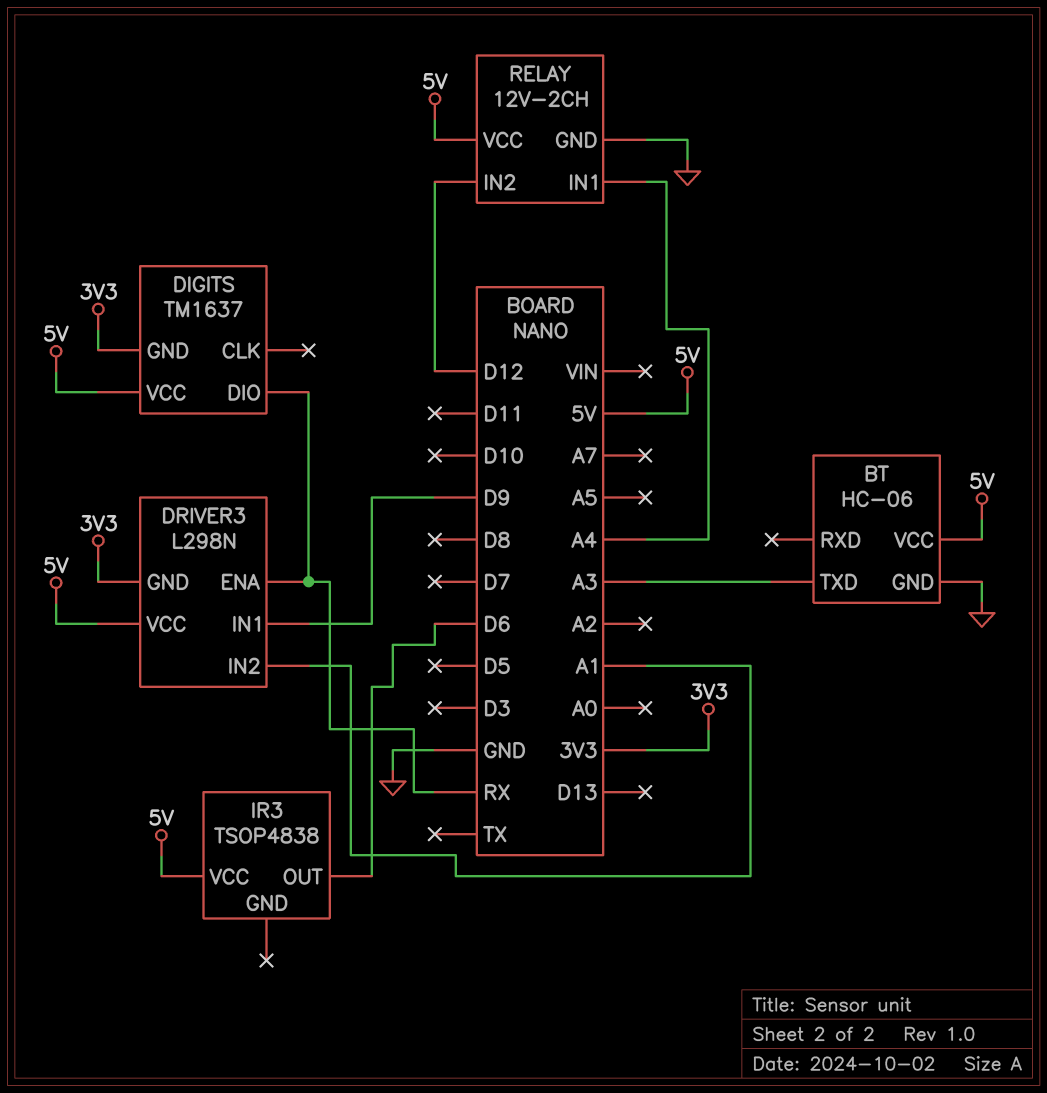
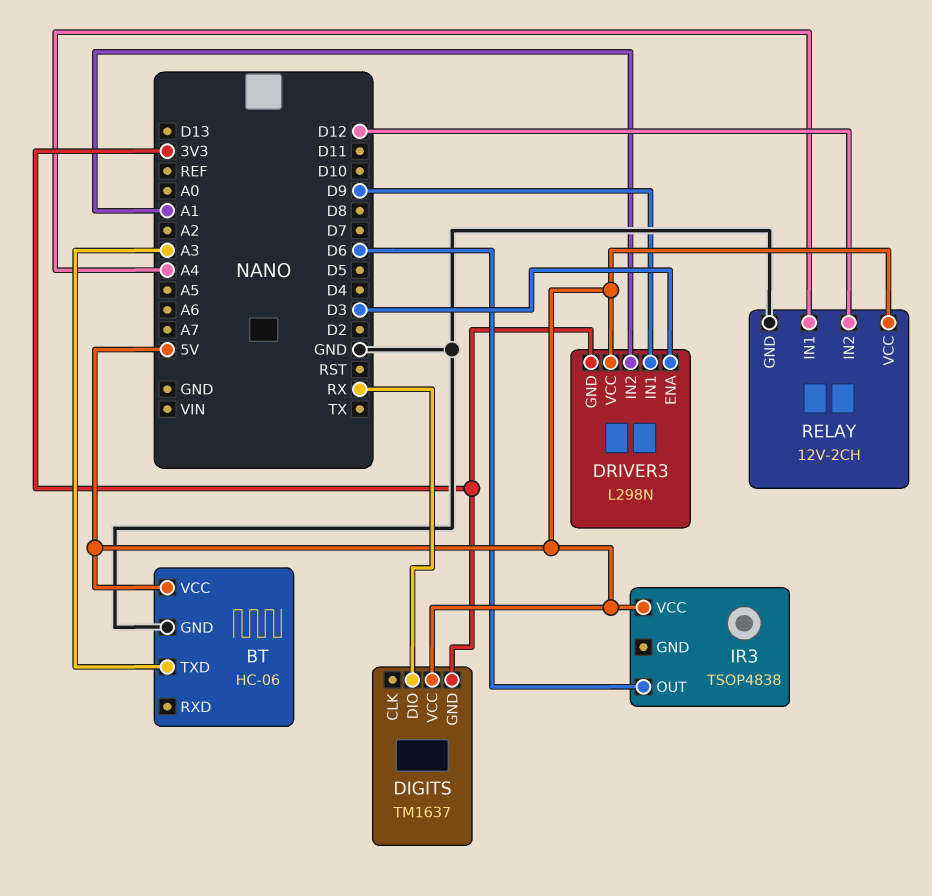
DRIVER3 pin ENA: RX -> D3

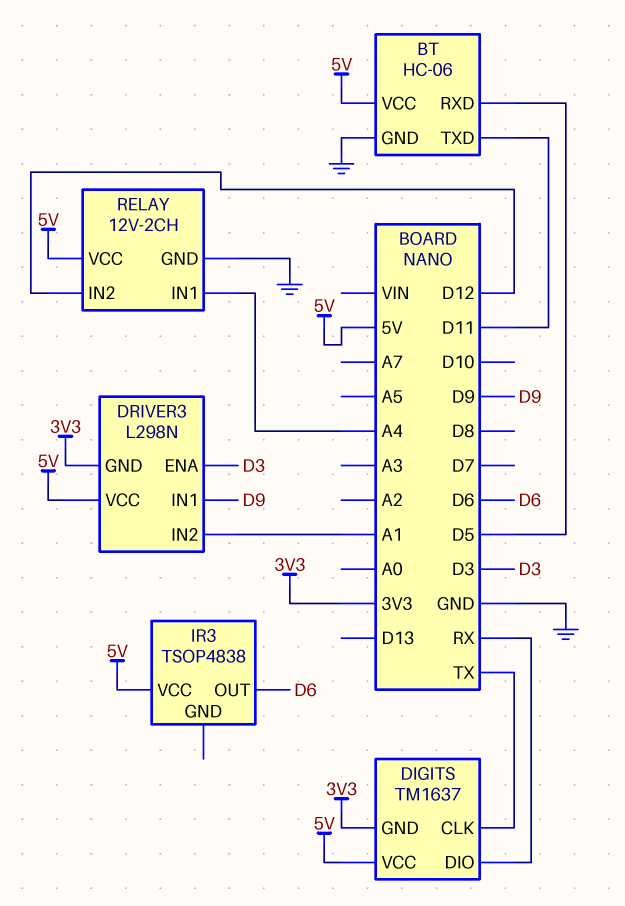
BT pin RXD: none -> D5
BT pin TXD: A3 -> D11
DIGITS pin CLK: none -> TX

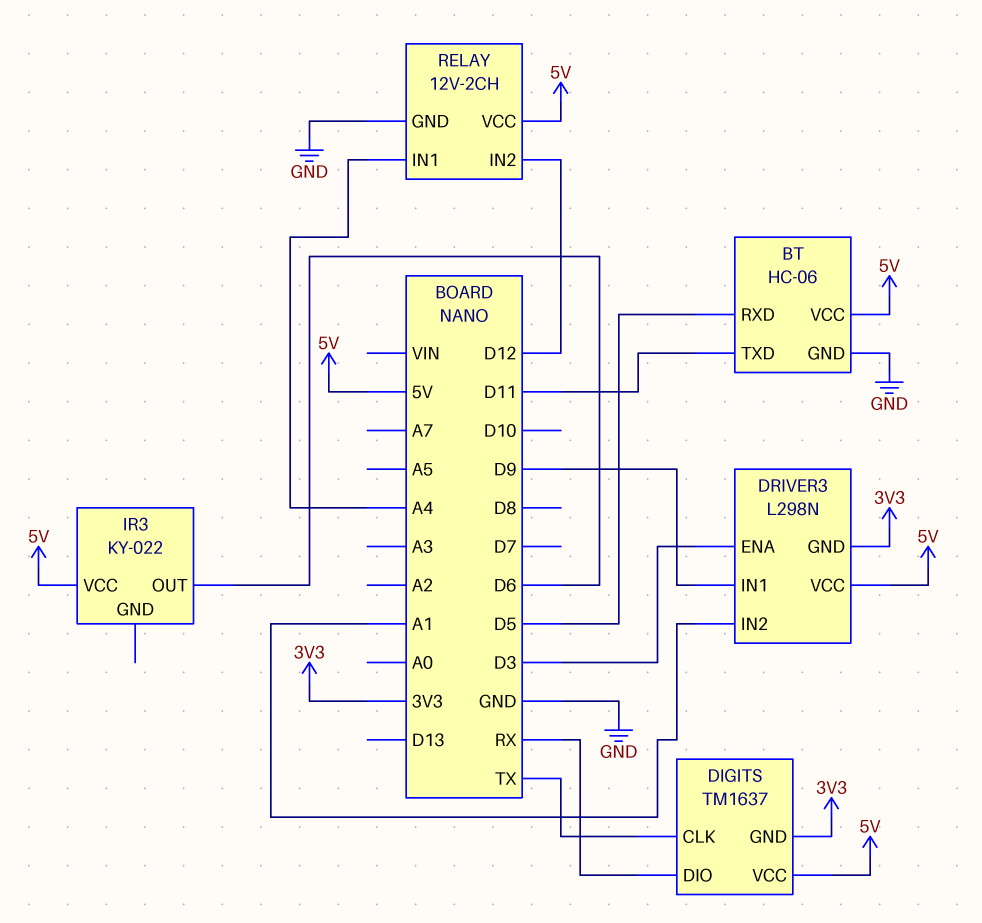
IR3: TSOP4838 -> KY-022

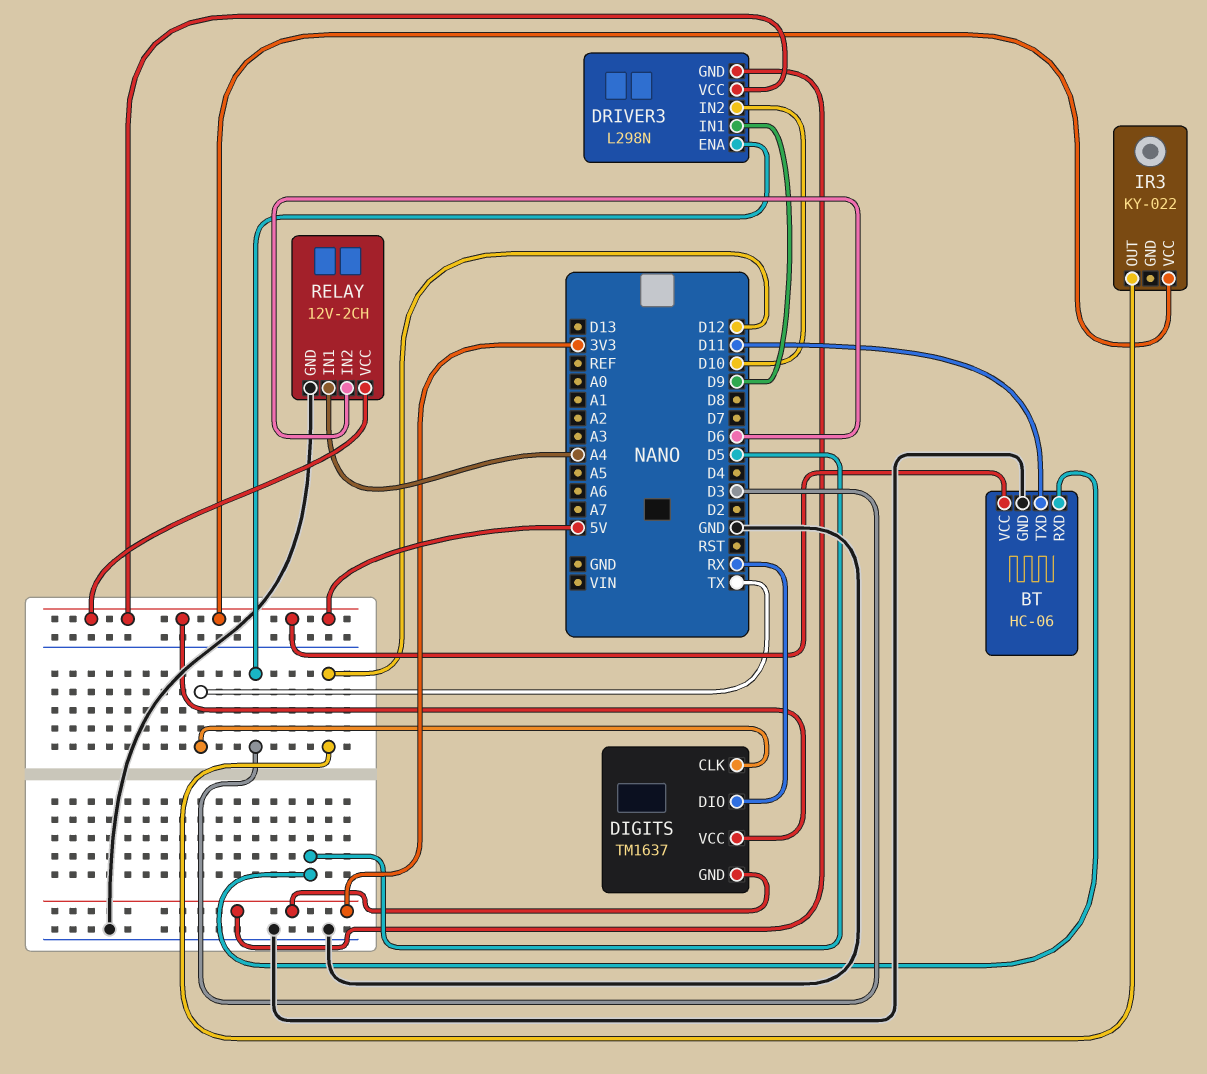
DRIVER3 pin IN2: A1 -> D10
IR3 pin OUT: D6 -> D12
RELAY pin IN2: D12 -> D6

